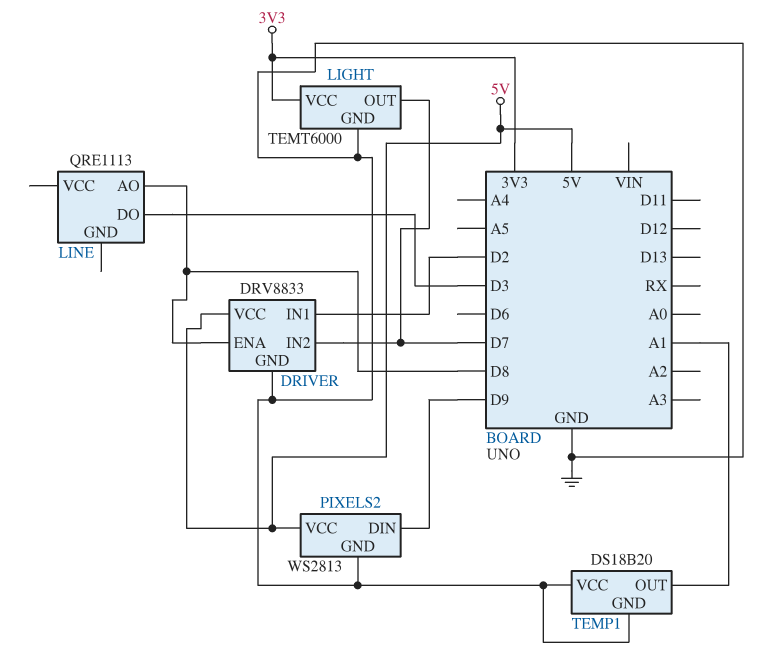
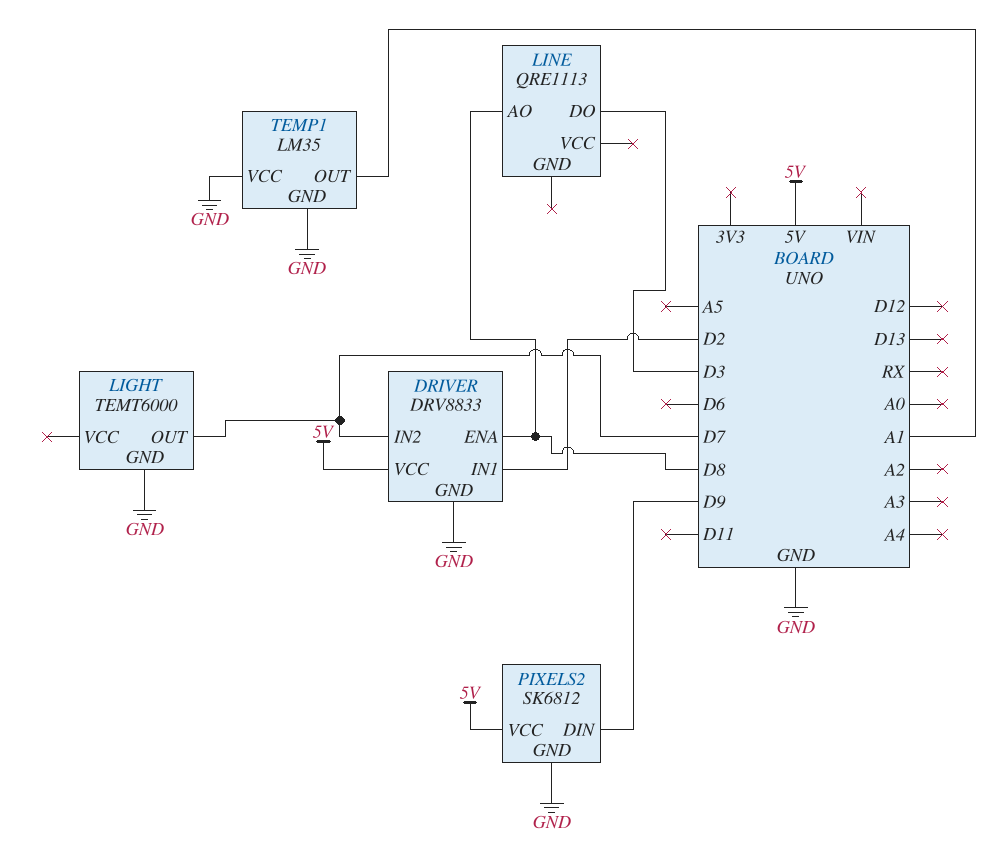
LIGHT pin VCC: 3V3 -> none
PIXELS2: WS2813 -> SK6812
TEMP1: DS18B20 -> LM35

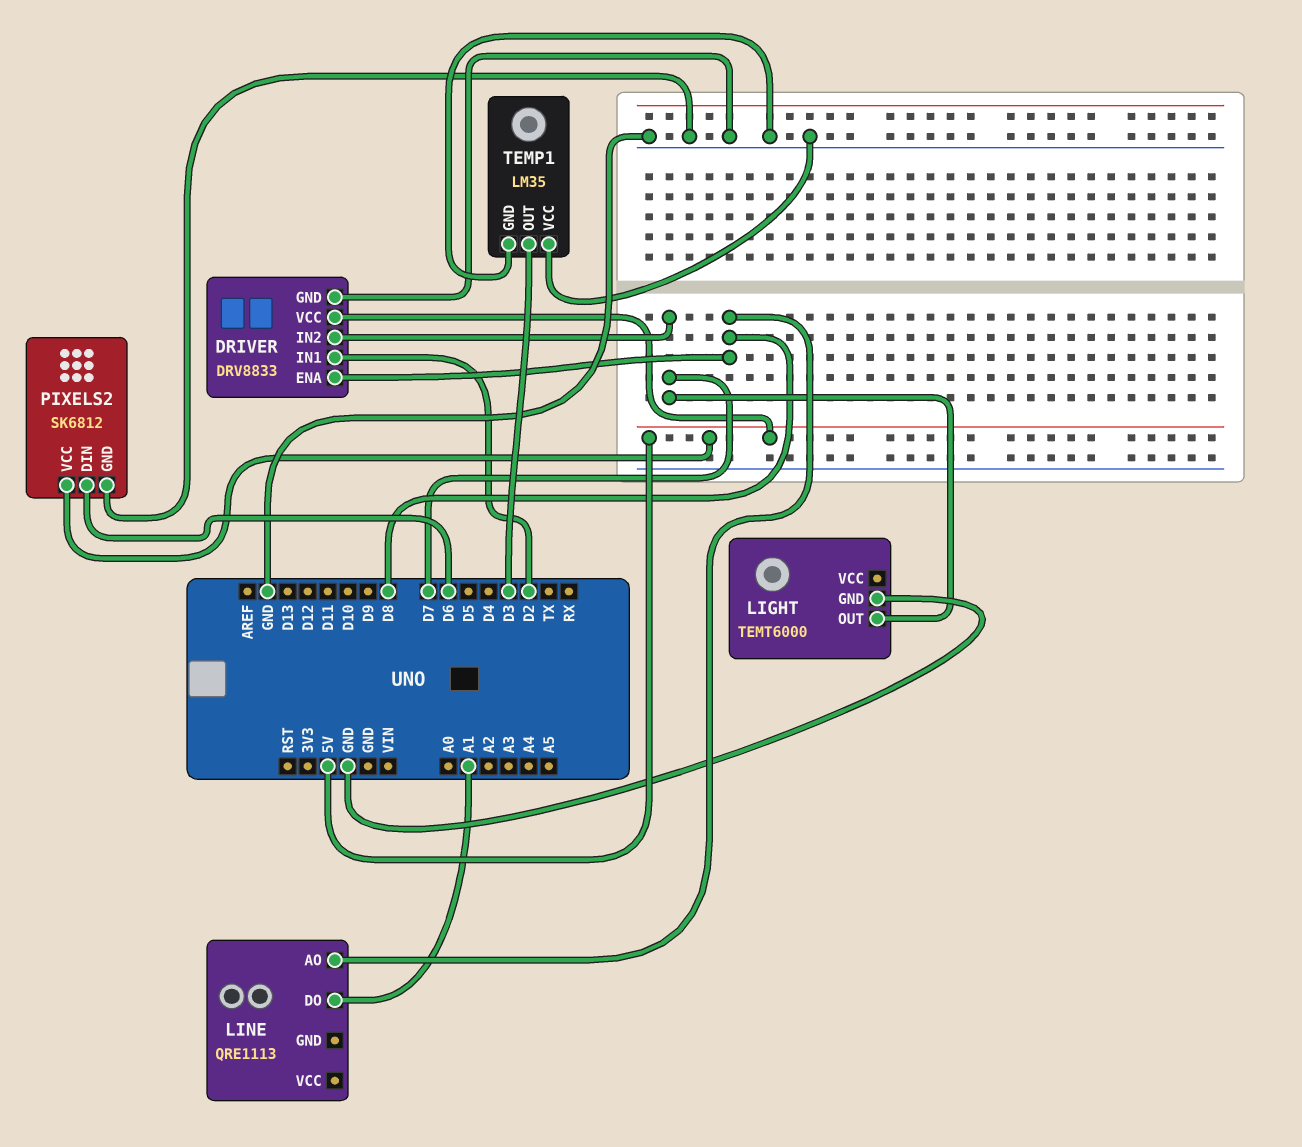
LINE pin DO: D3 -> A1
PIXELS2 pin DIN: D9 -> D6
TEMP1 pin OUT: A1 -> D3

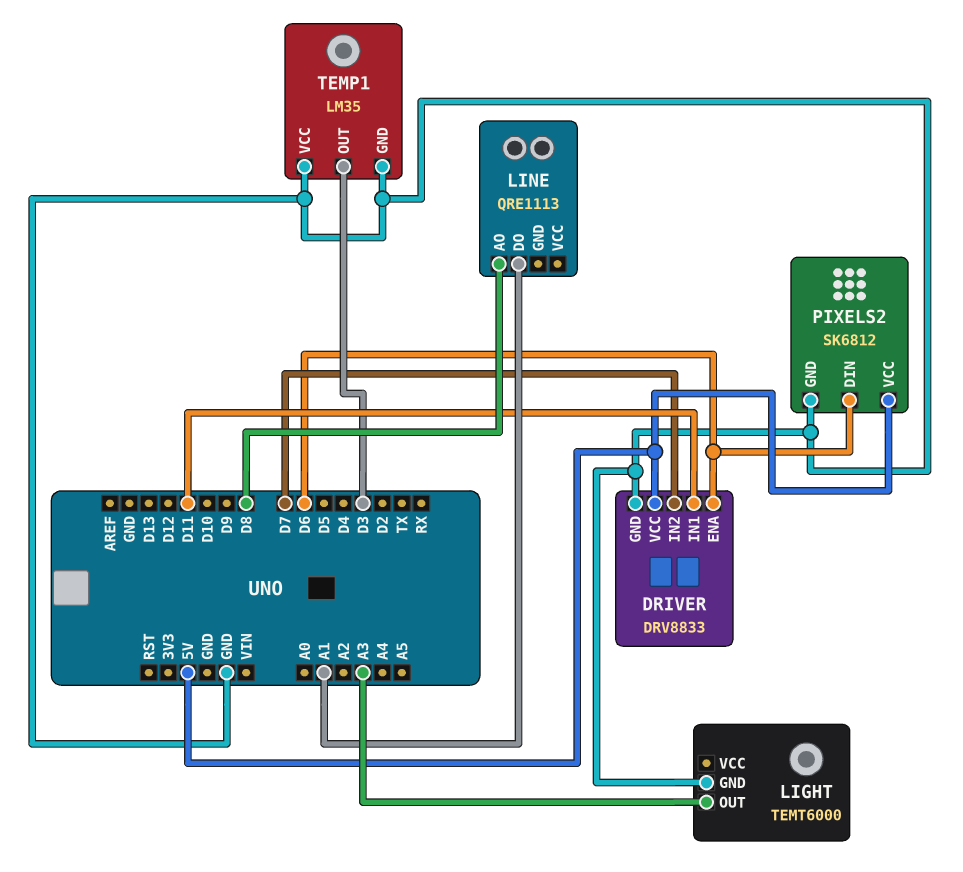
DRIVER pin ENA: D8 -> D6
DRIVER pin IN1: D2 -> D11
LIGHT pin OUT: D7 -> A3

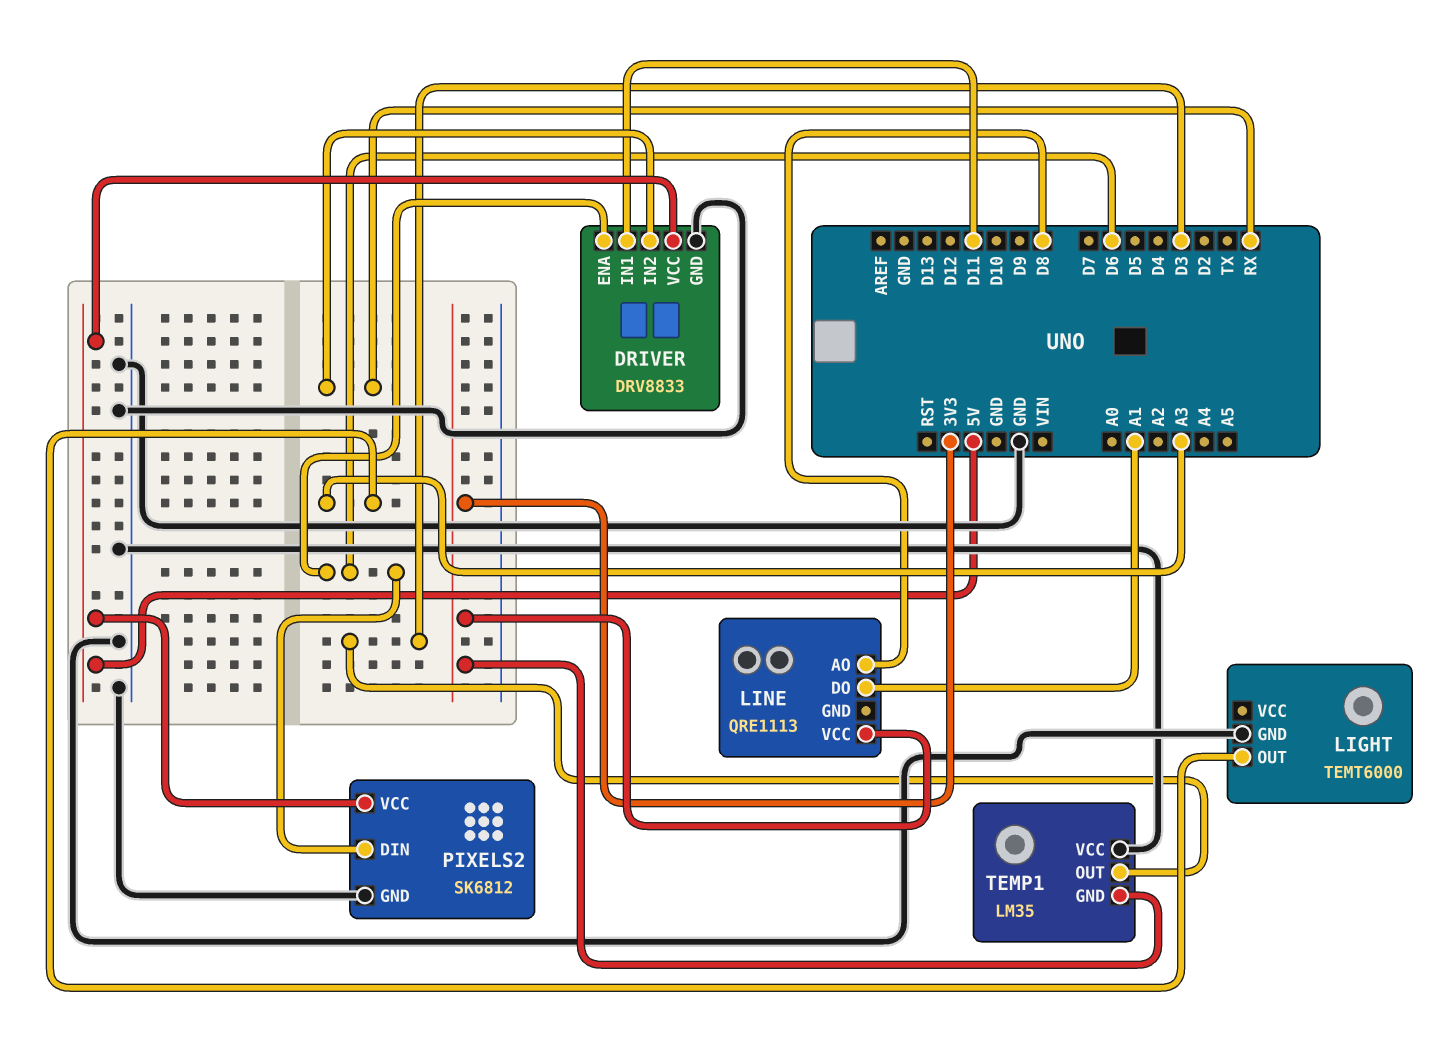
DRIVER pin IN2: D7 -> RX
LINE pin VCC: none -> 3V3
TEMP1 pin GND: GND -> 3V3

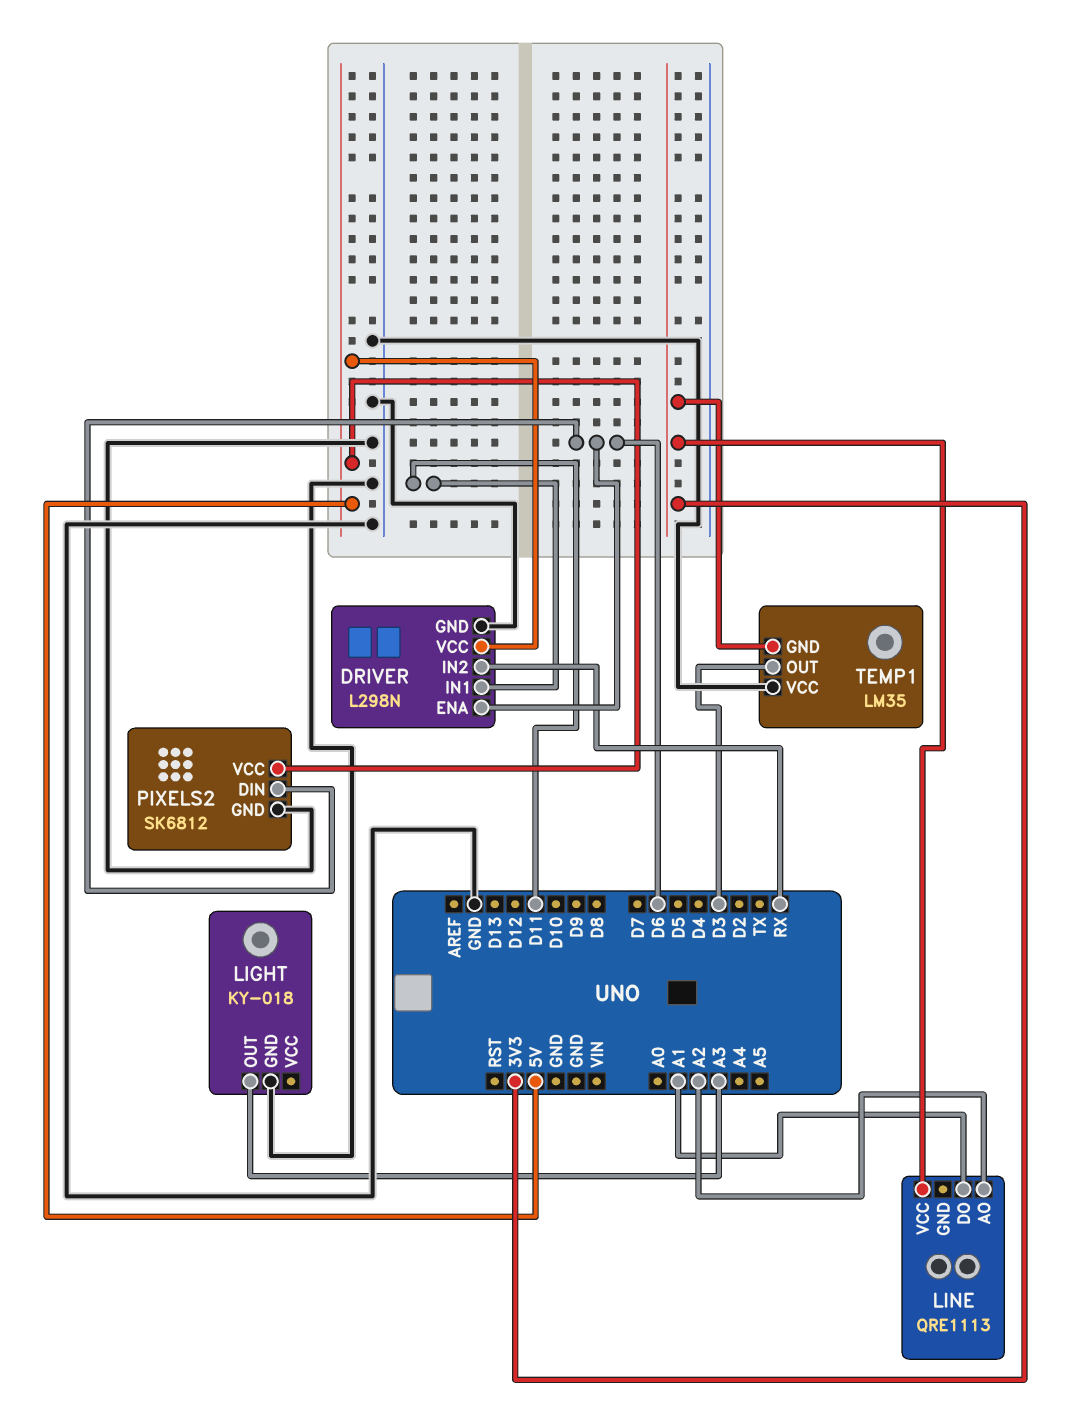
DRIVER: DRV8833 -> L298N
LIGHT: TEMT6000 -> KY-018
LINE pin AO: D8 -> A2

